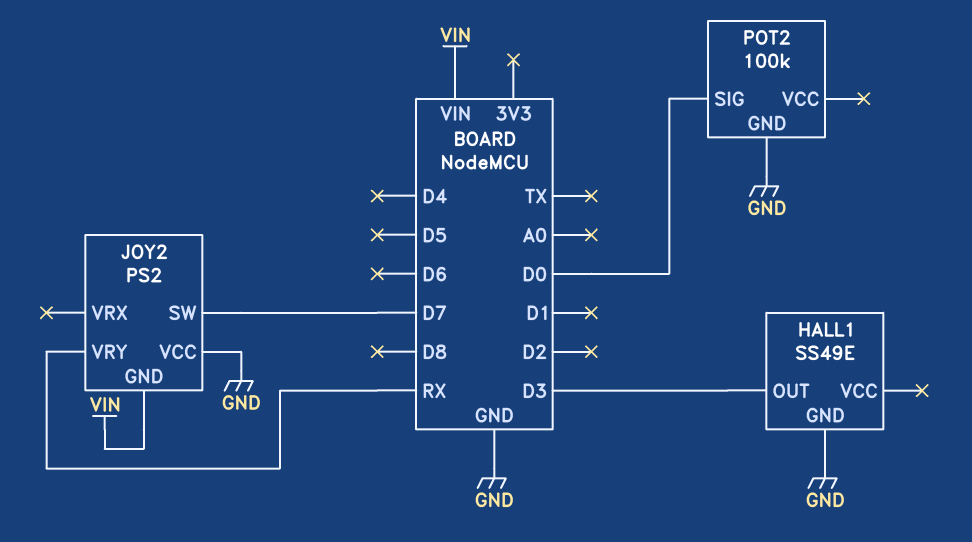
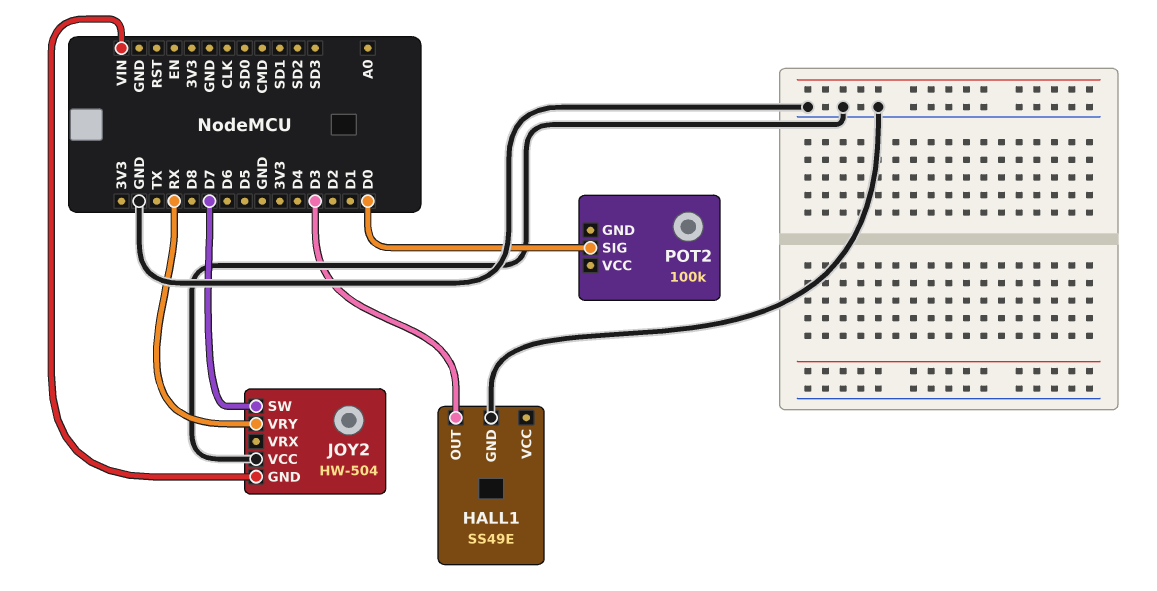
JOY2: PS2 -> HW-504
POT2 pin GND: GND -> none

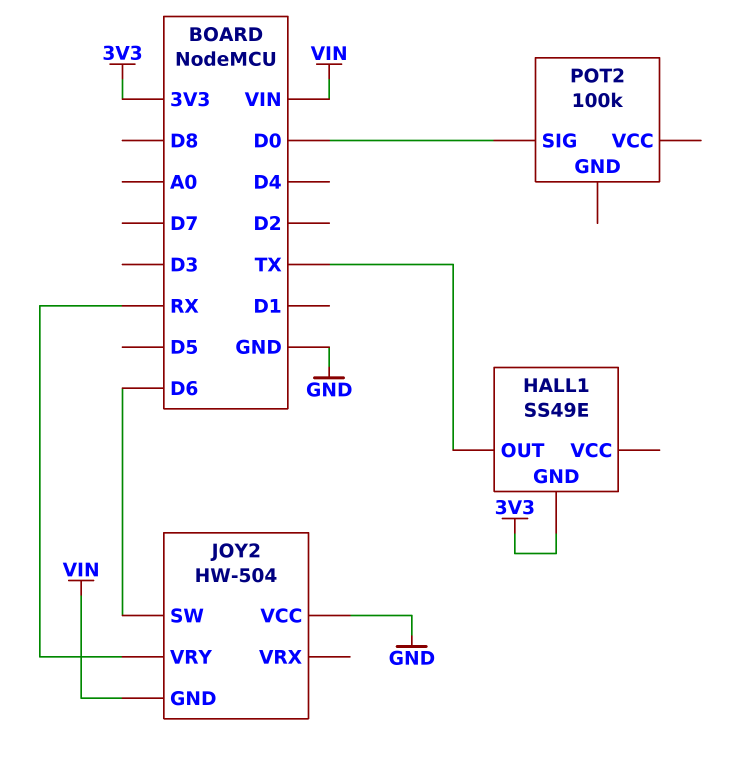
HALL1 pin GND: GND -> 3V3
HALL1 pin OUT: D3 -> TX
JOY2 pin SW: D7 -> D6

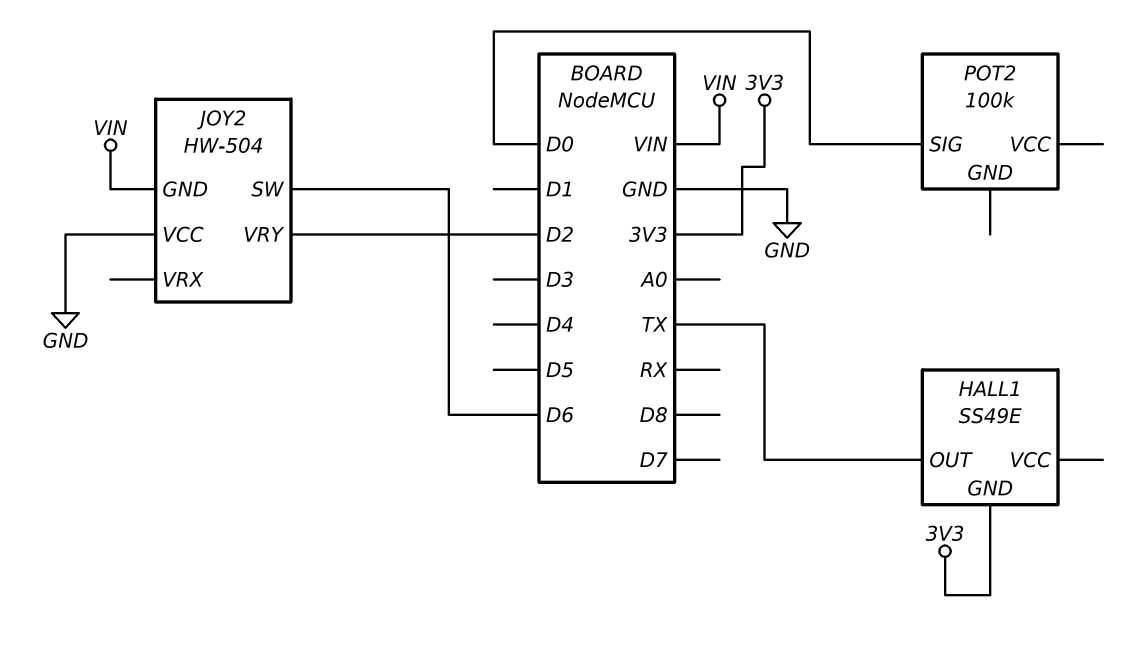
JOY2 pin VRY: RX -> D2

